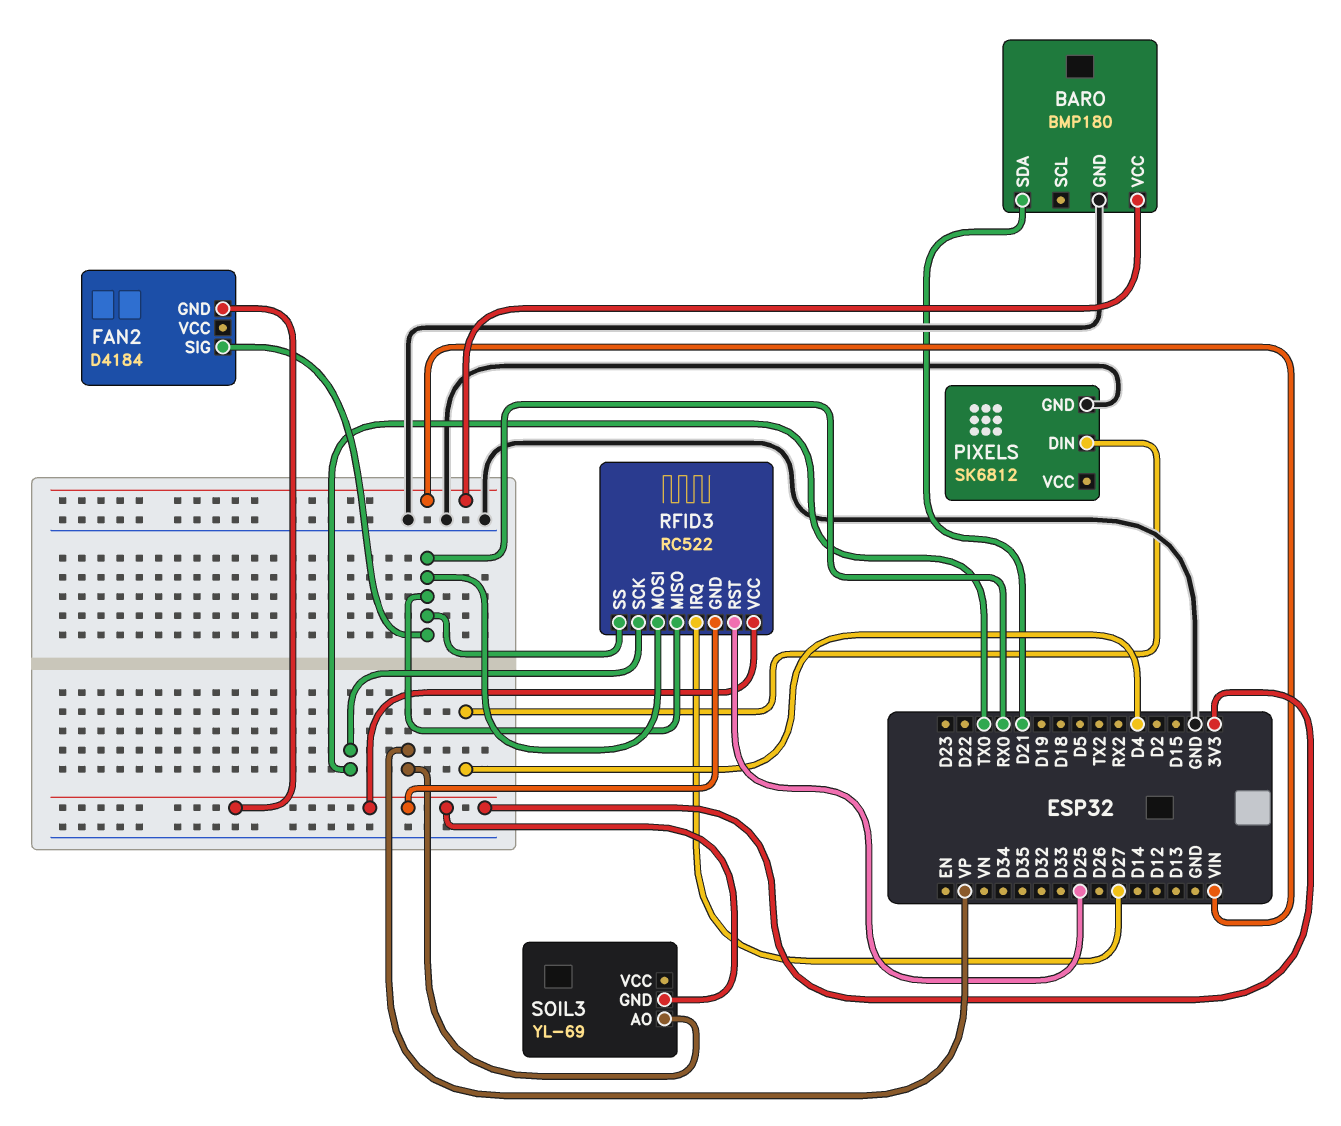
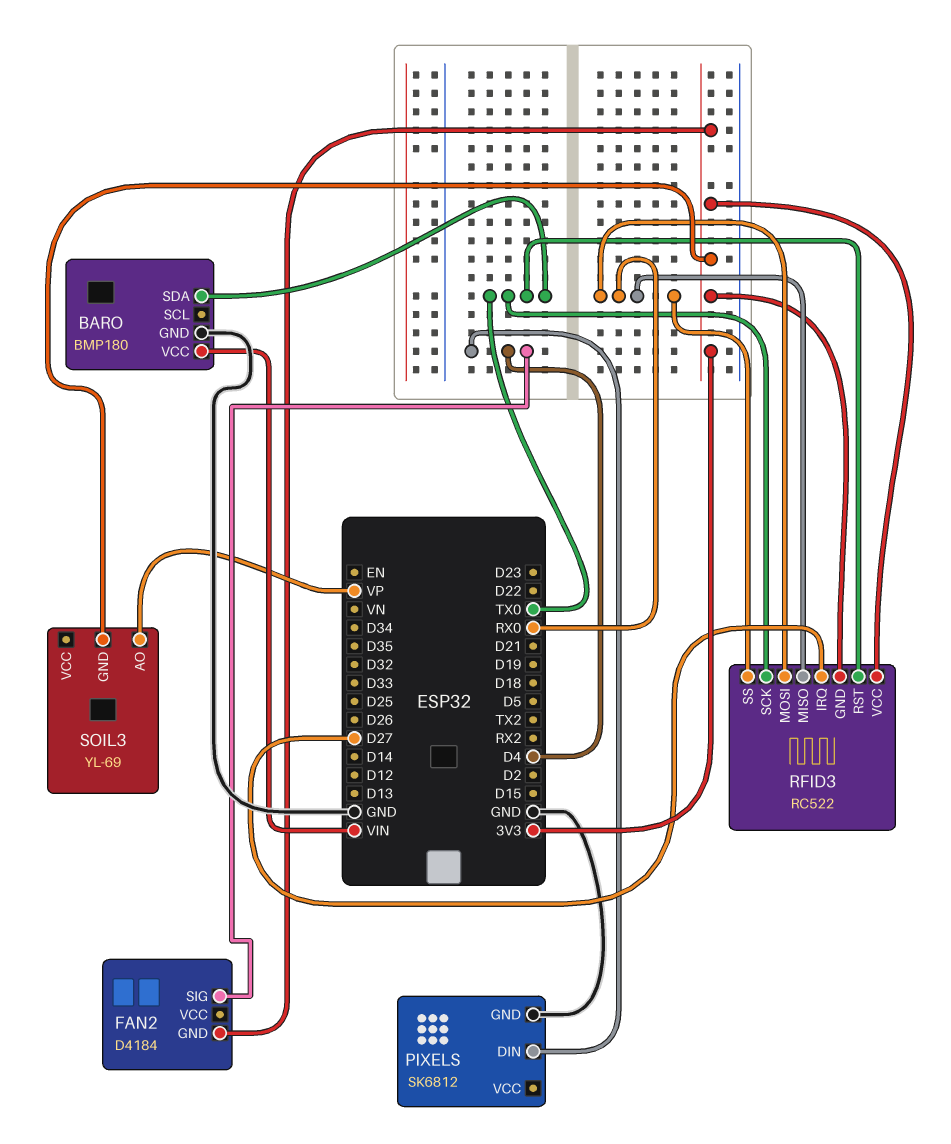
BARO pin SDA: D21 -> TX0
FAN2 pin SIG: RX0 -> D4
RFID3 pin RST: D25 -> TX0

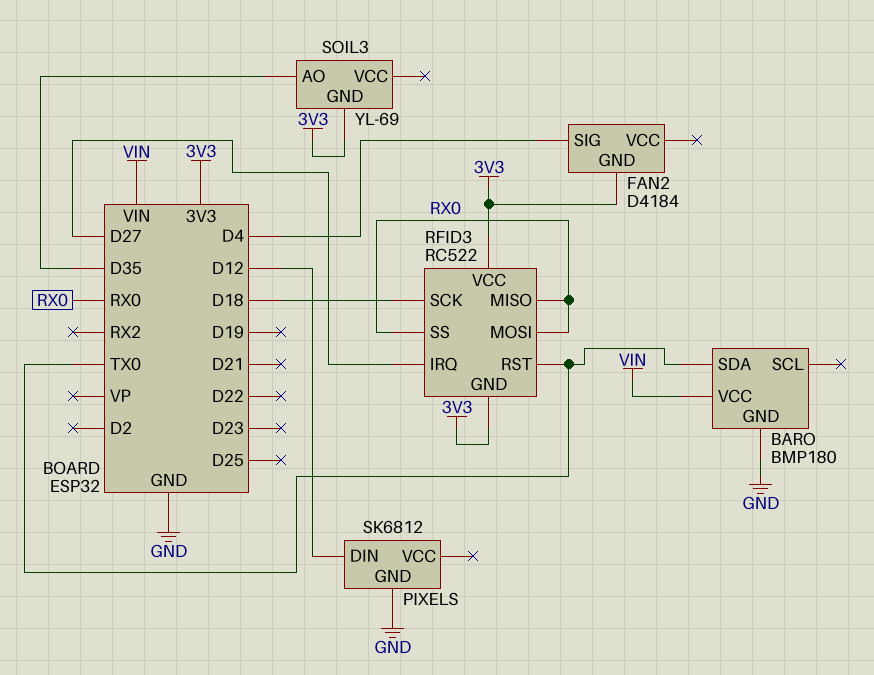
PIXELS pin DIN: D4 -> D12
RFID3 pin SCK: TX0 -> D18
SOIL3 pin AO: VP -> D35

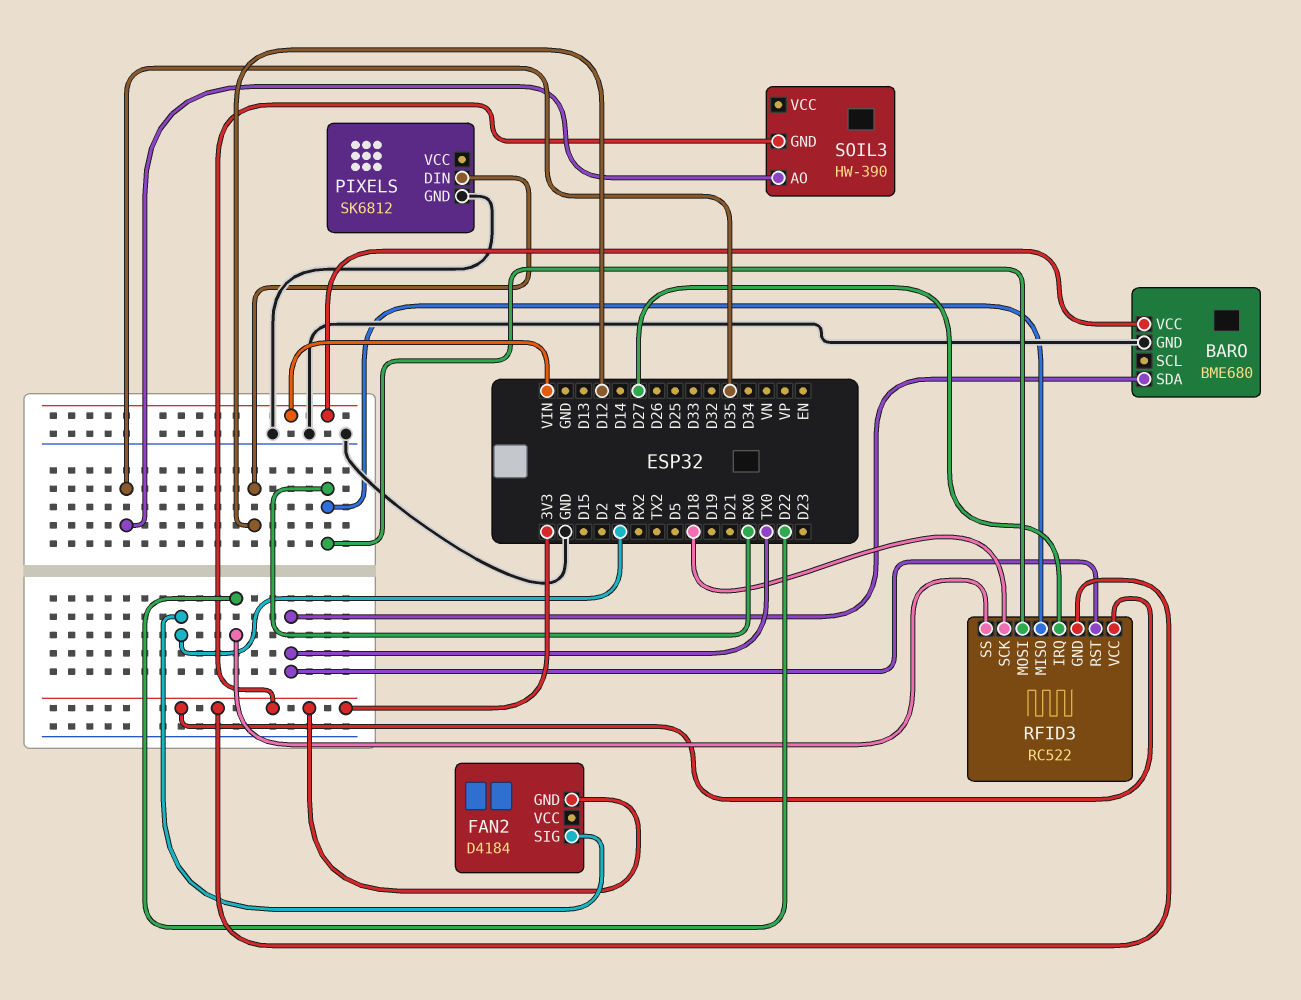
BARO: BMP180 -> BME680
RFID3 pin SS: RX0 -> D22
SOIL3: YL-69 -> HW-390

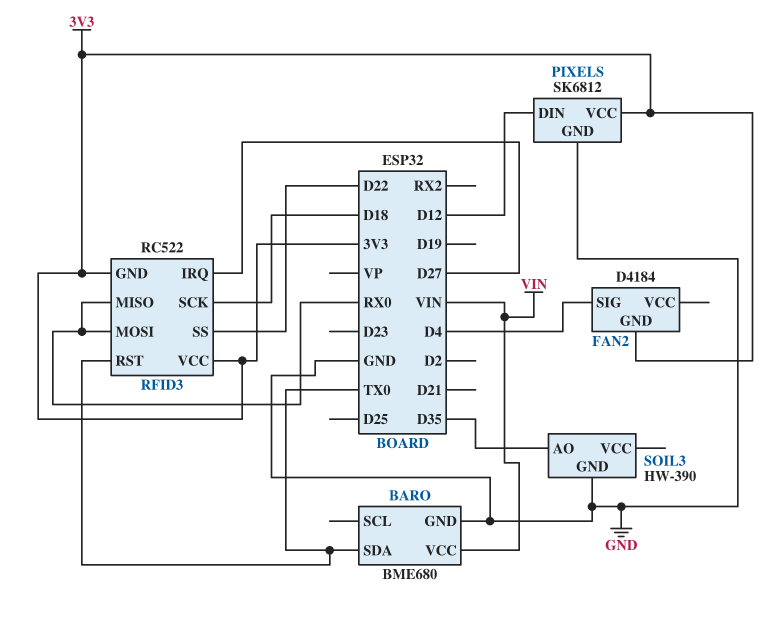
PIXELS pin VCC: none -> 3V3
SOIL3 pin GND: 3V3 -> GND

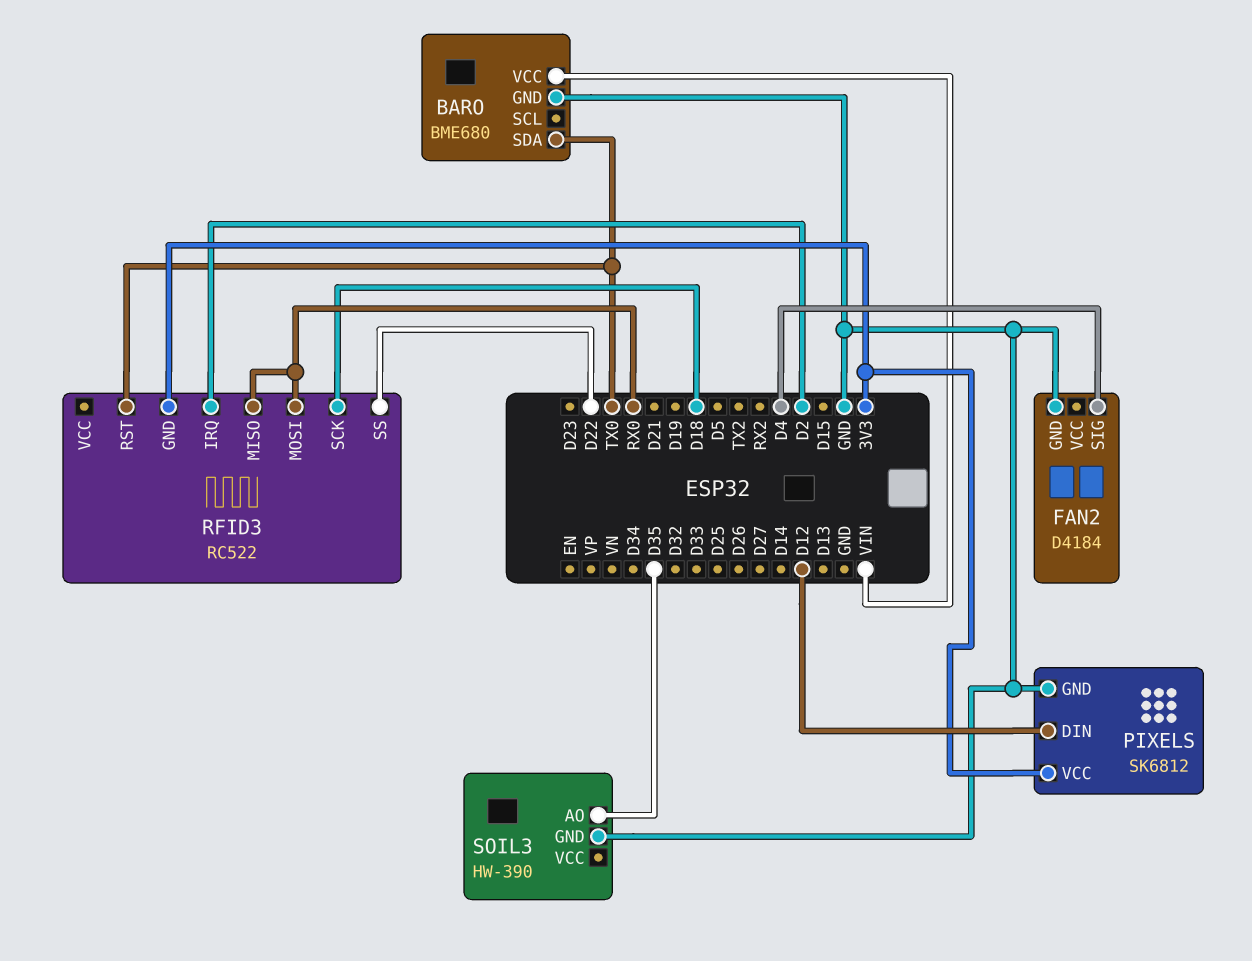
FAN2 pin GND: 3V3 -> GND
RFID3 pin IRQ: D27 -> D2
RFID3 pin VCC: 3V3 -> none

